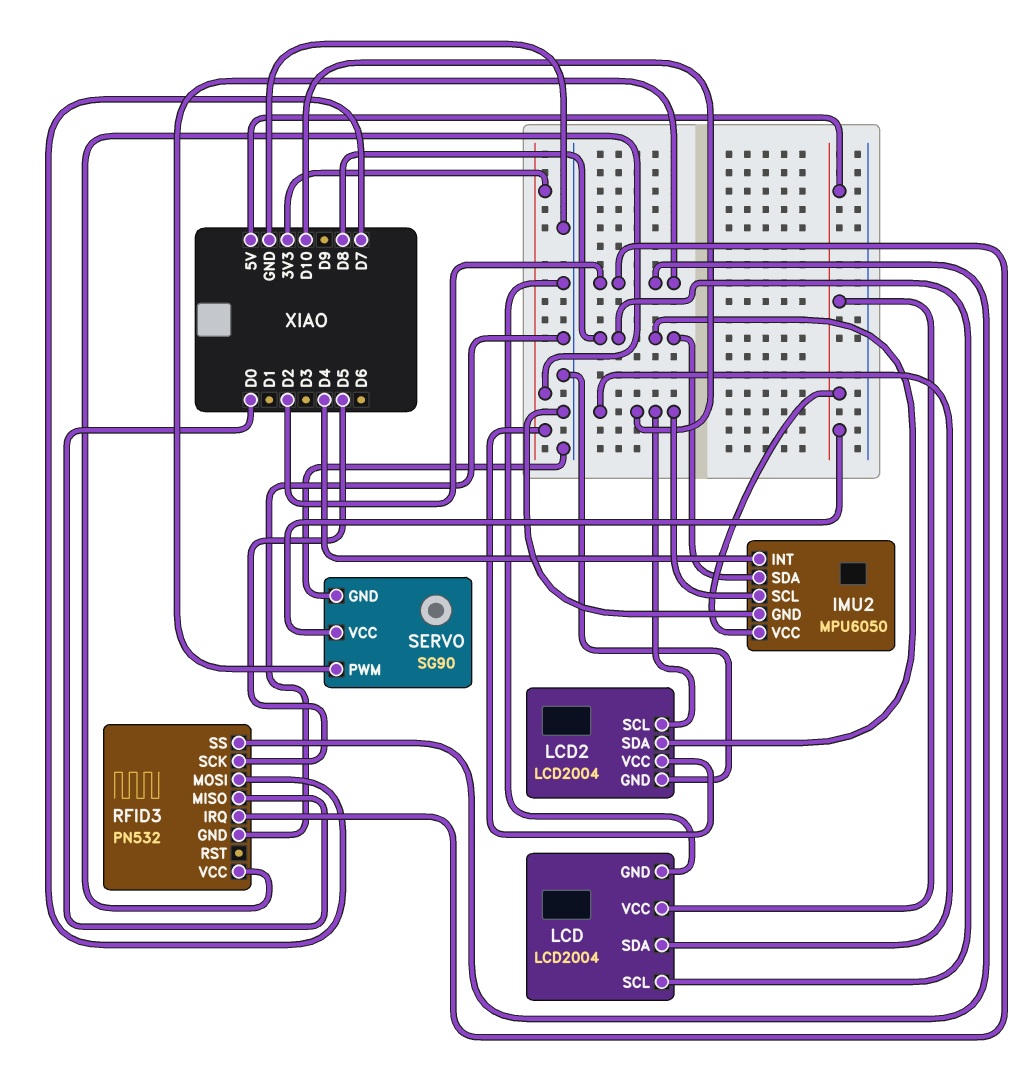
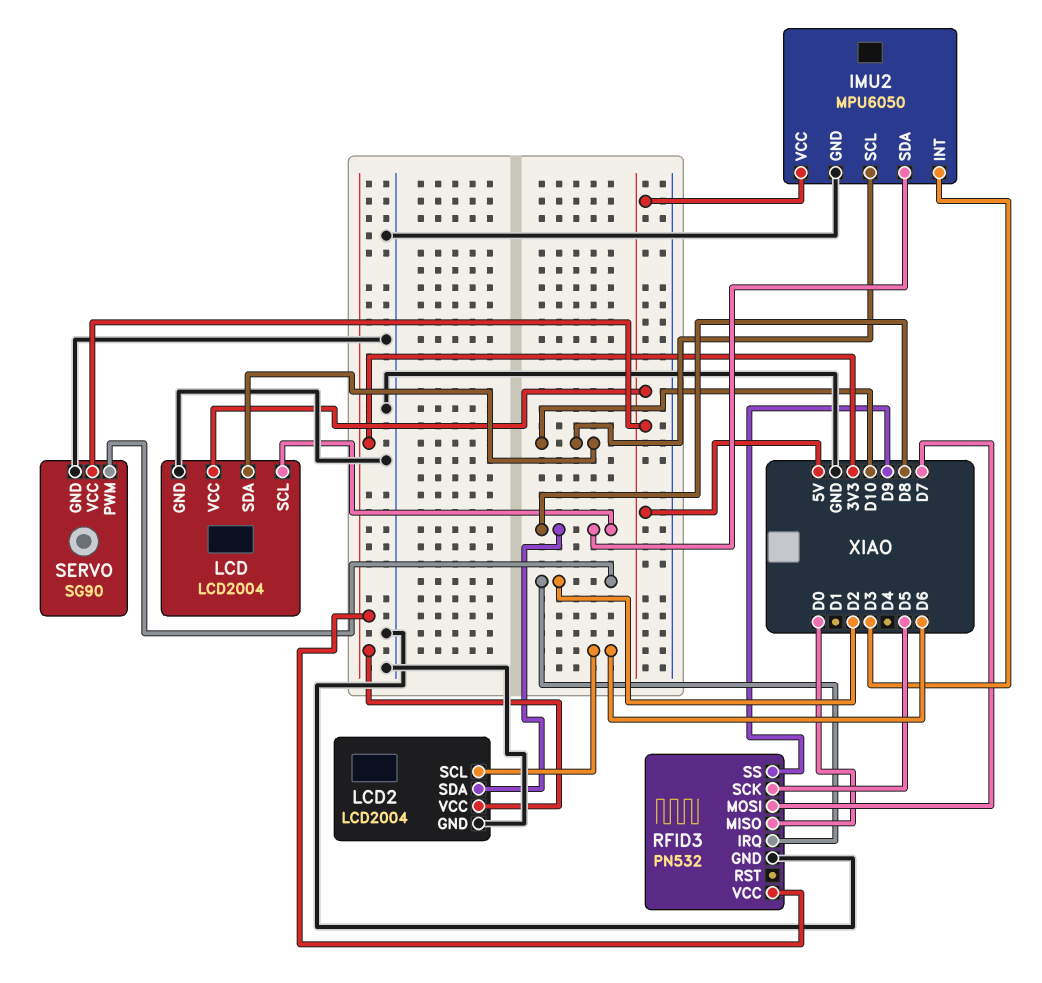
IMU2 pin INT: D4 -> D3
LCD2 pin SCL: D10 -> D6
RFID3 pin SS: D2 -> D9

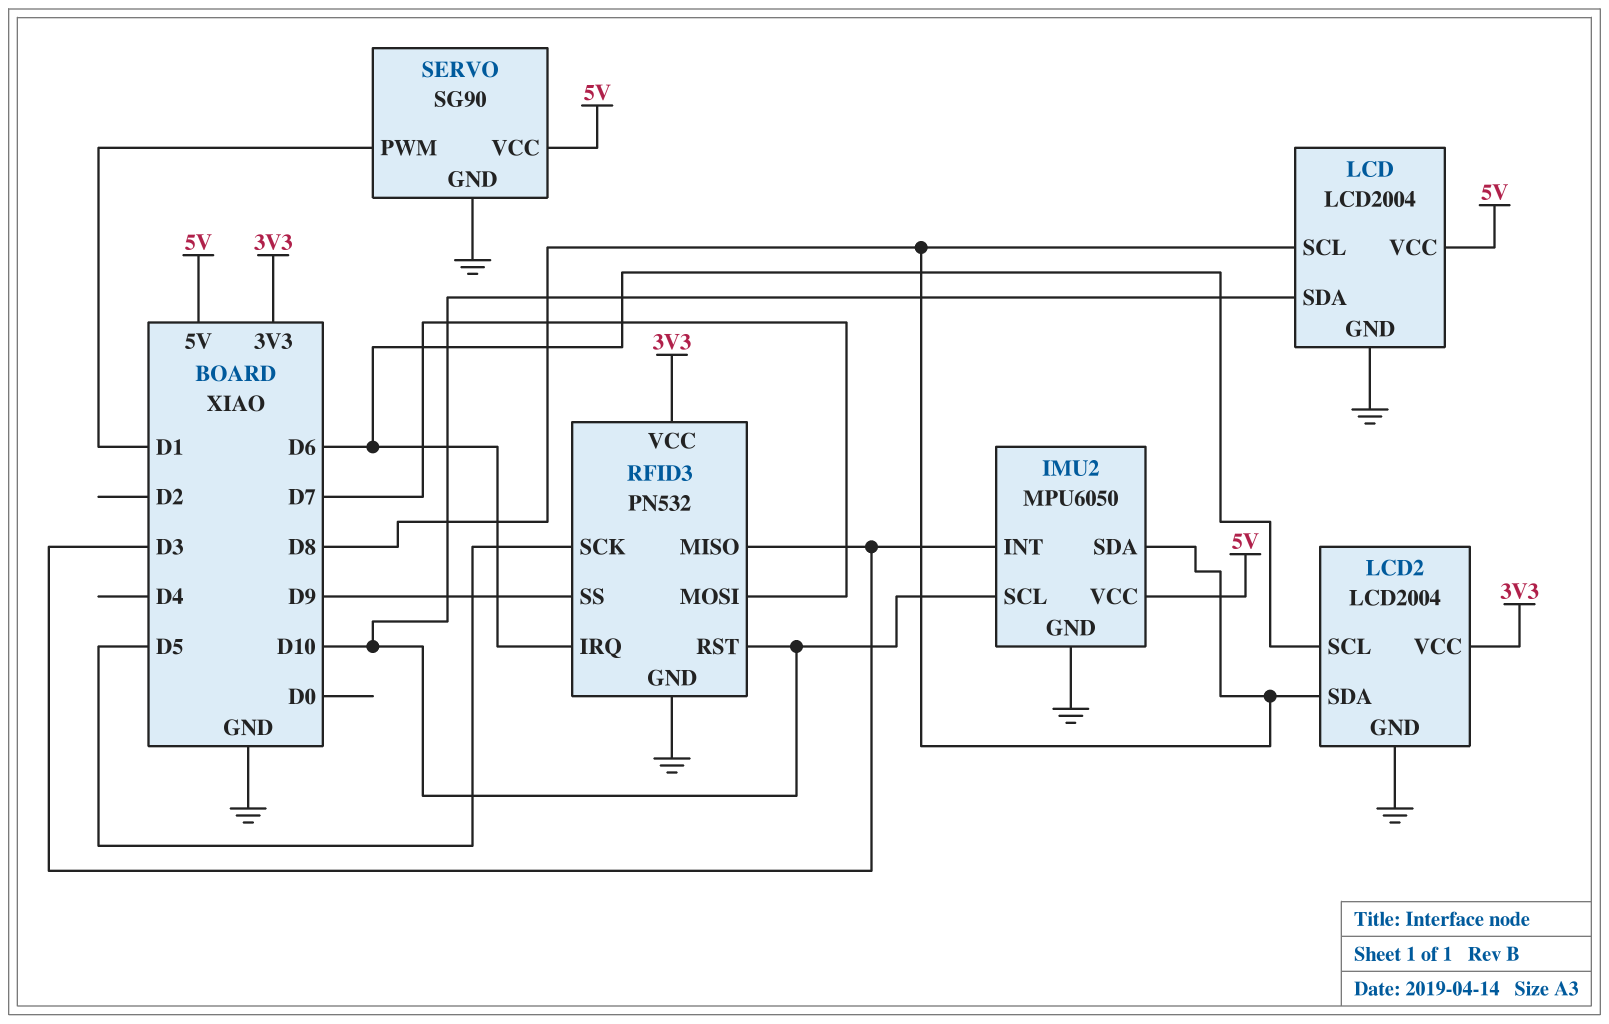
RFID3 pin IRQ: D2 -> D6
RFID3 pin MISO: D0 -> D3
RFID3 pin RST: none -> D10
SERVO pin PWM: D2 -> D1

